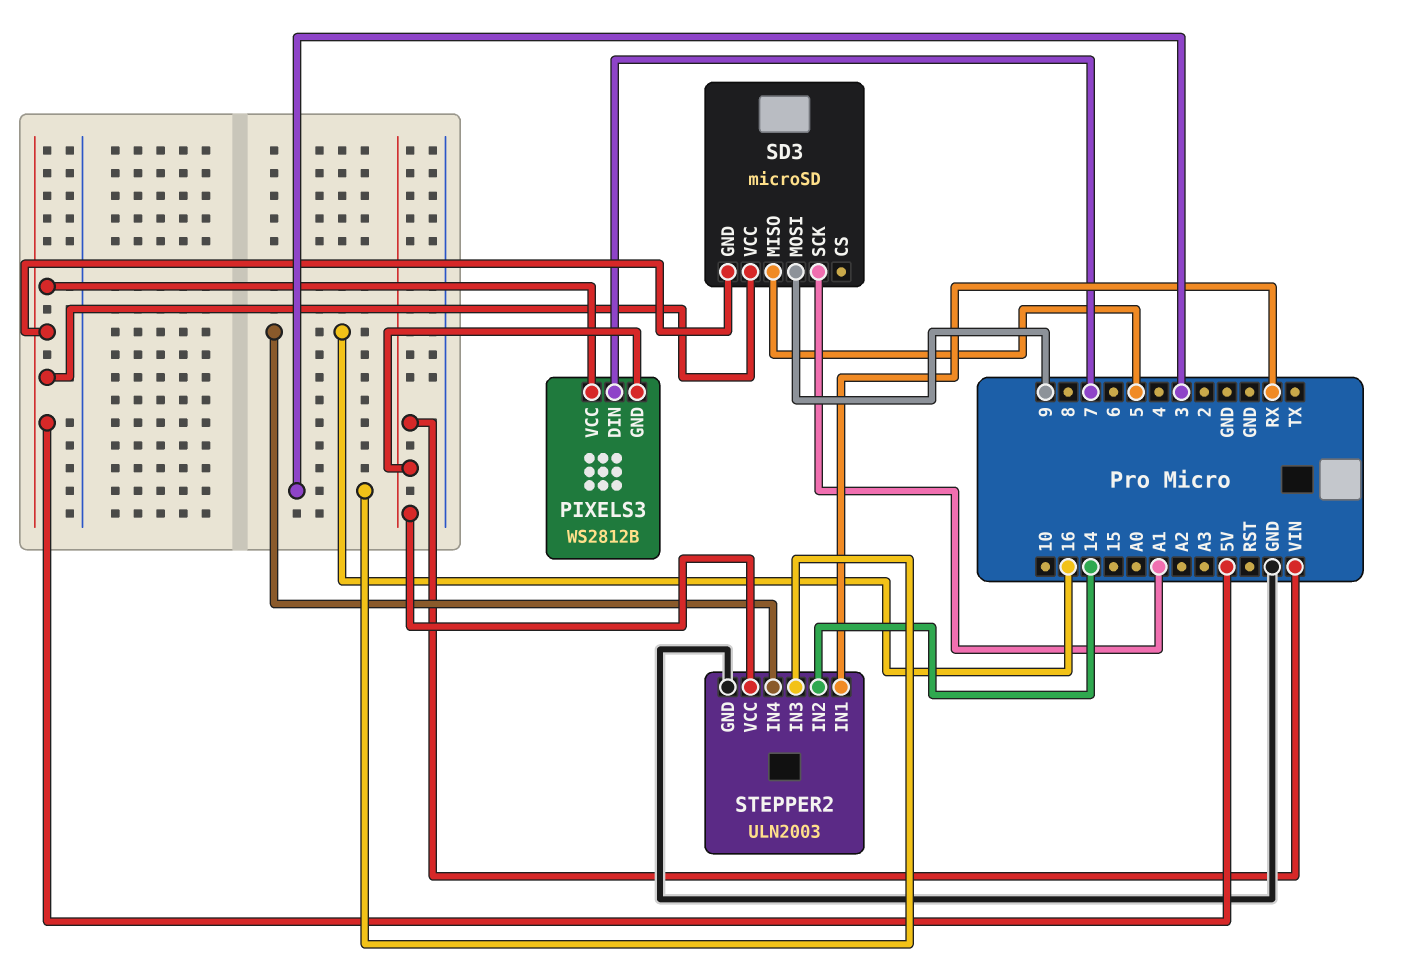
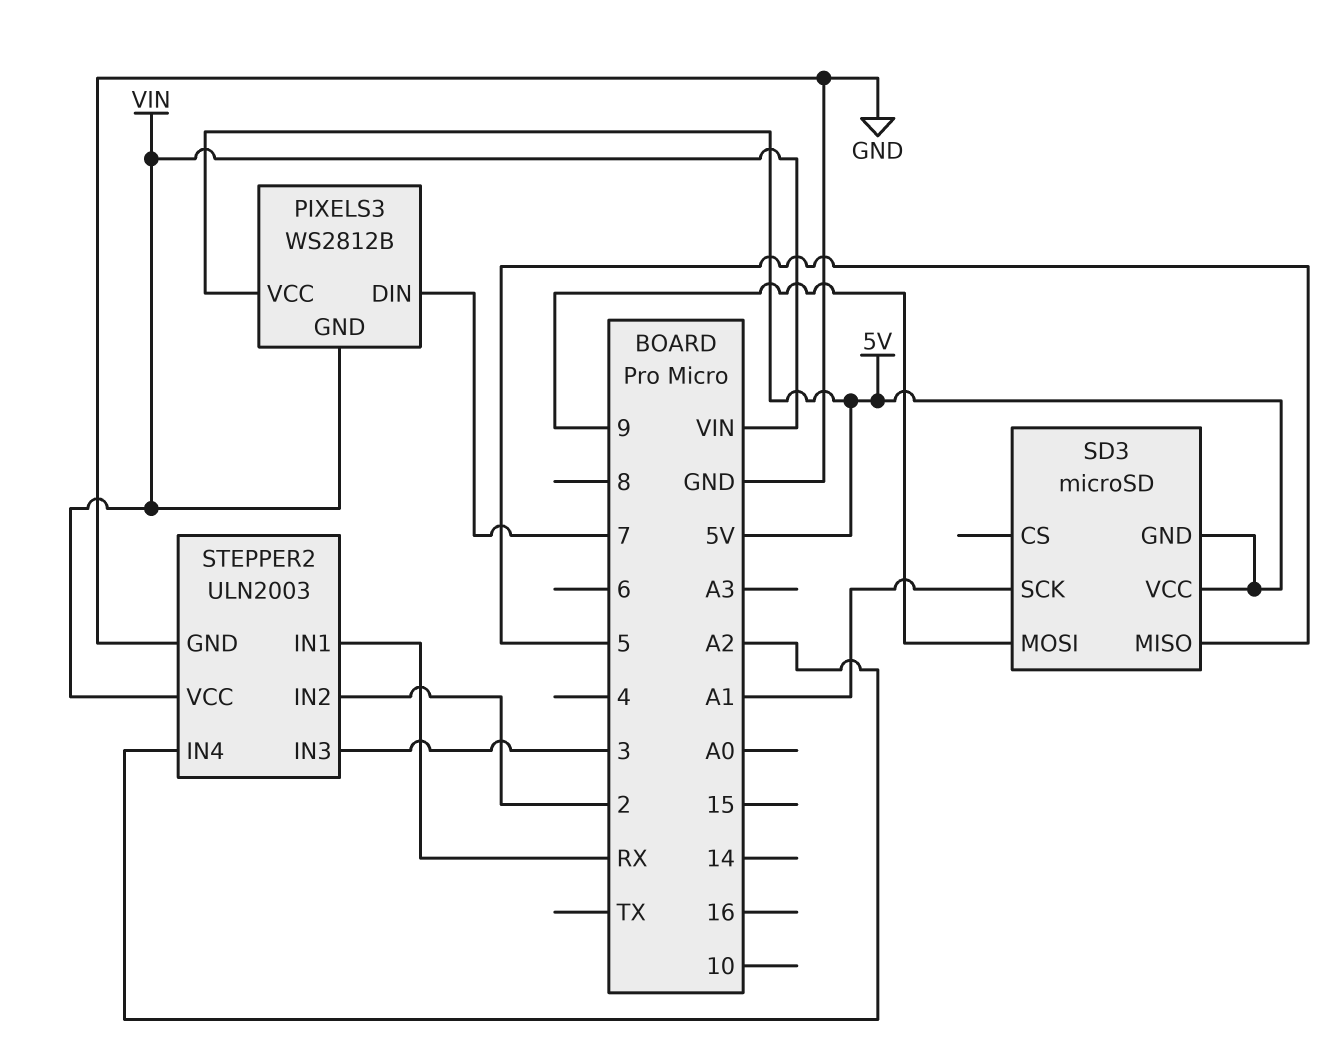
STEPPER2 pin IN2: 14 -> 2
STEPPER2 pin IN4: 16 -> A2

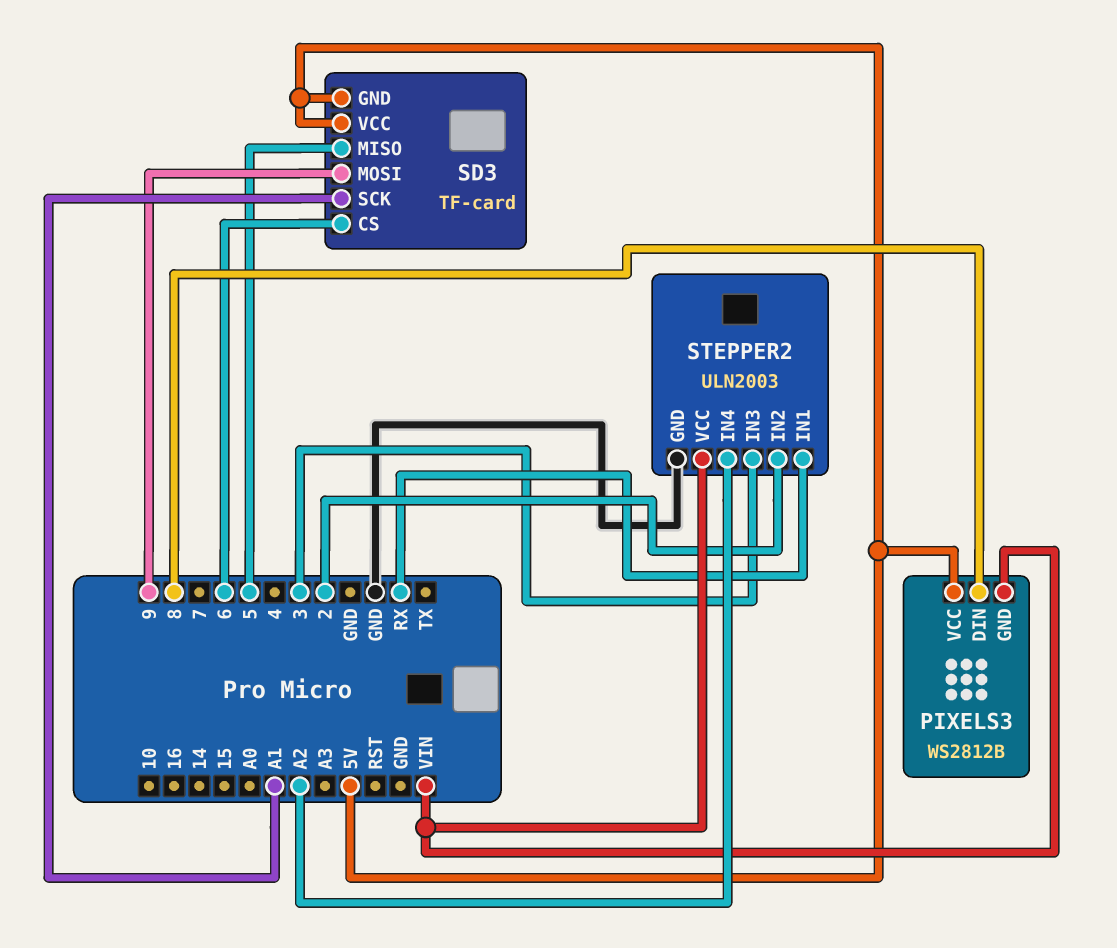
PIXELS3 pin DIN: 7 -> 8
SD3: microSD -> TF-card
SD3 pin CS: none -> 6

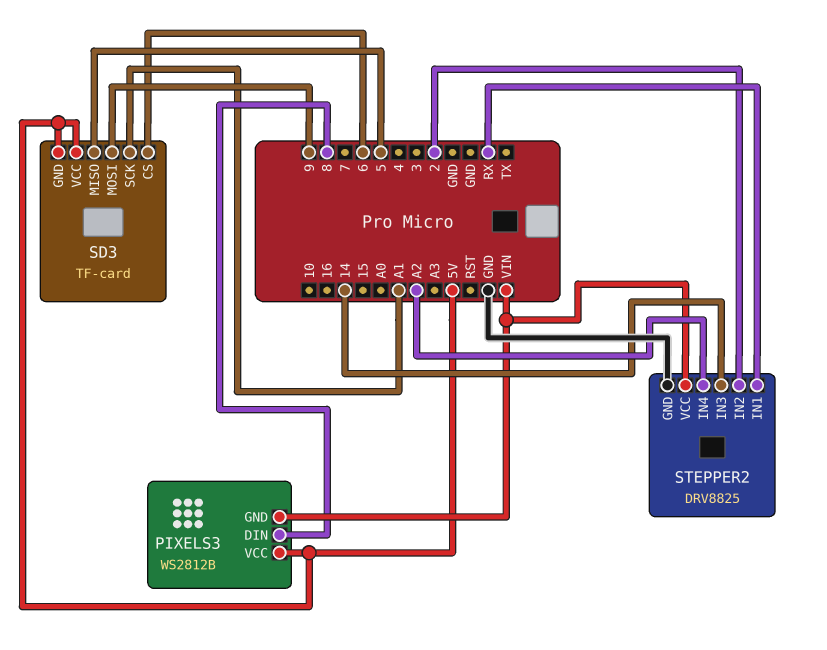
STEPPER2: ULN2003 -> DRV8825
STEPPER2 pin IN3: 3 -> 14

